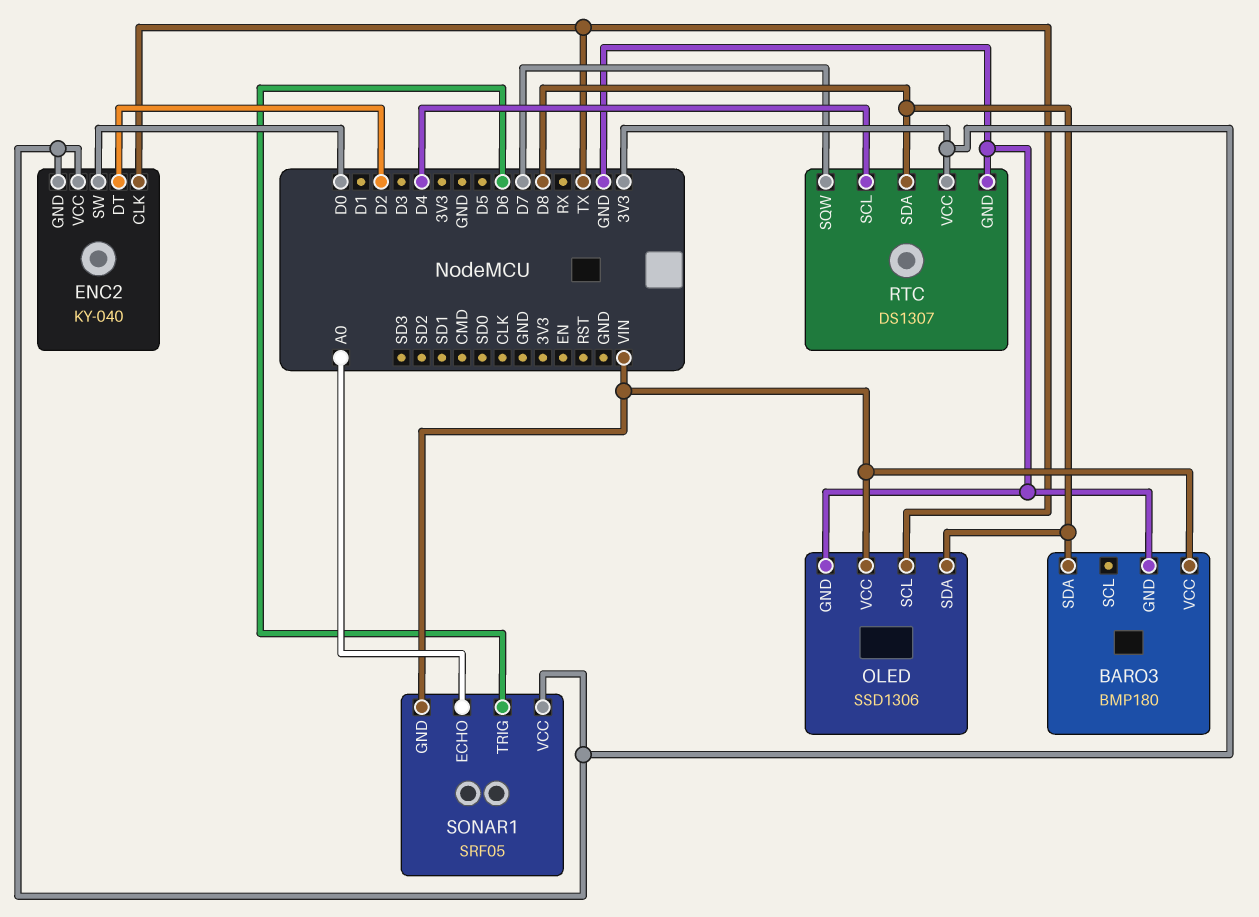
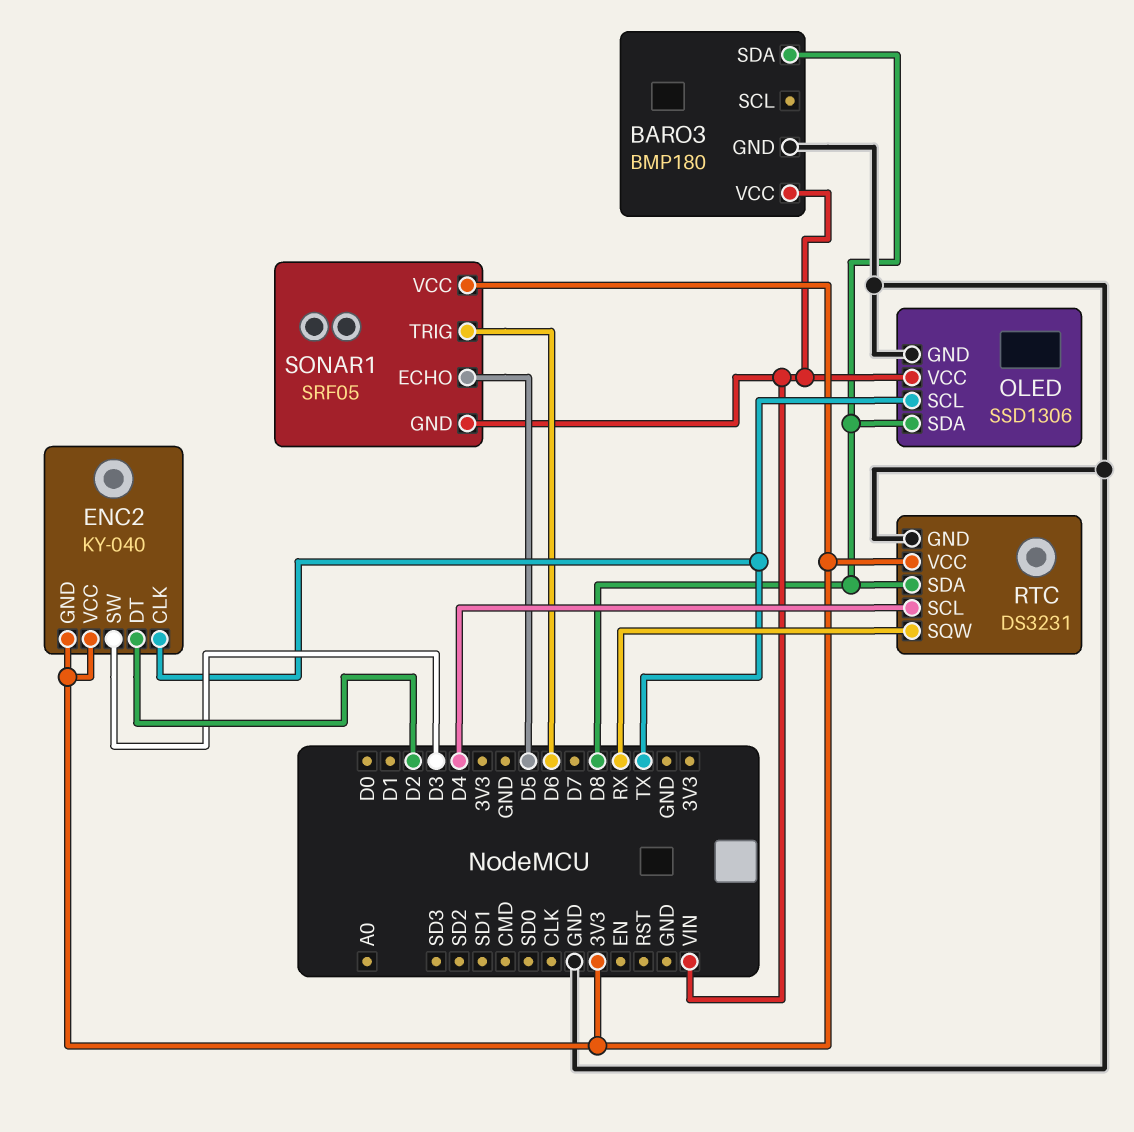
ENC2 pin SW: D0 -> D3
RTC: DS1307 -> DS3231
RTC pin SQW: D7 -> RX
SONAR1 pin ECHO: A0 -> D5

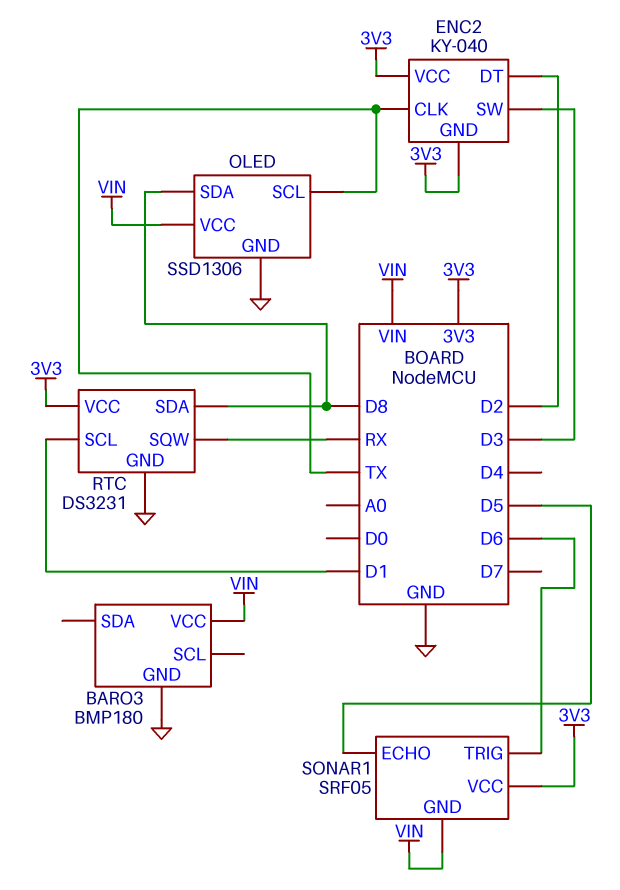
BARO3 pin SDA: D8 -> none
RTC pin SCL: D4 -> D1

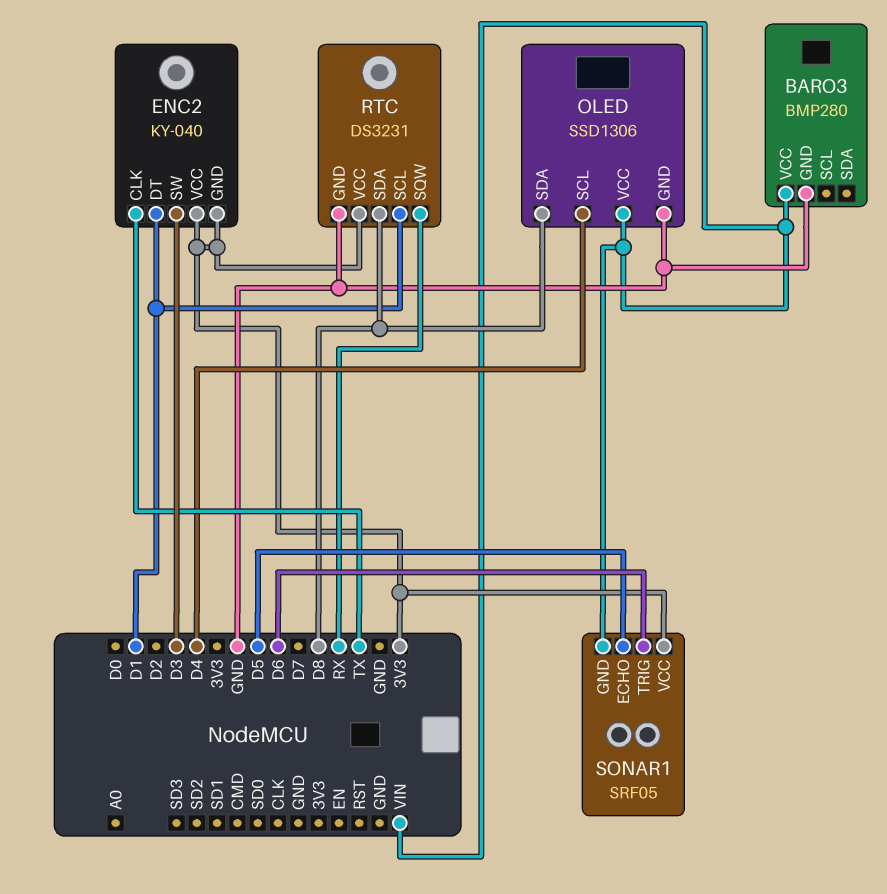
BARO3: BMP180 -> BMP280
ENC2 pin DT: D2 -> D1
OLED pin SCL: TX -> D4

